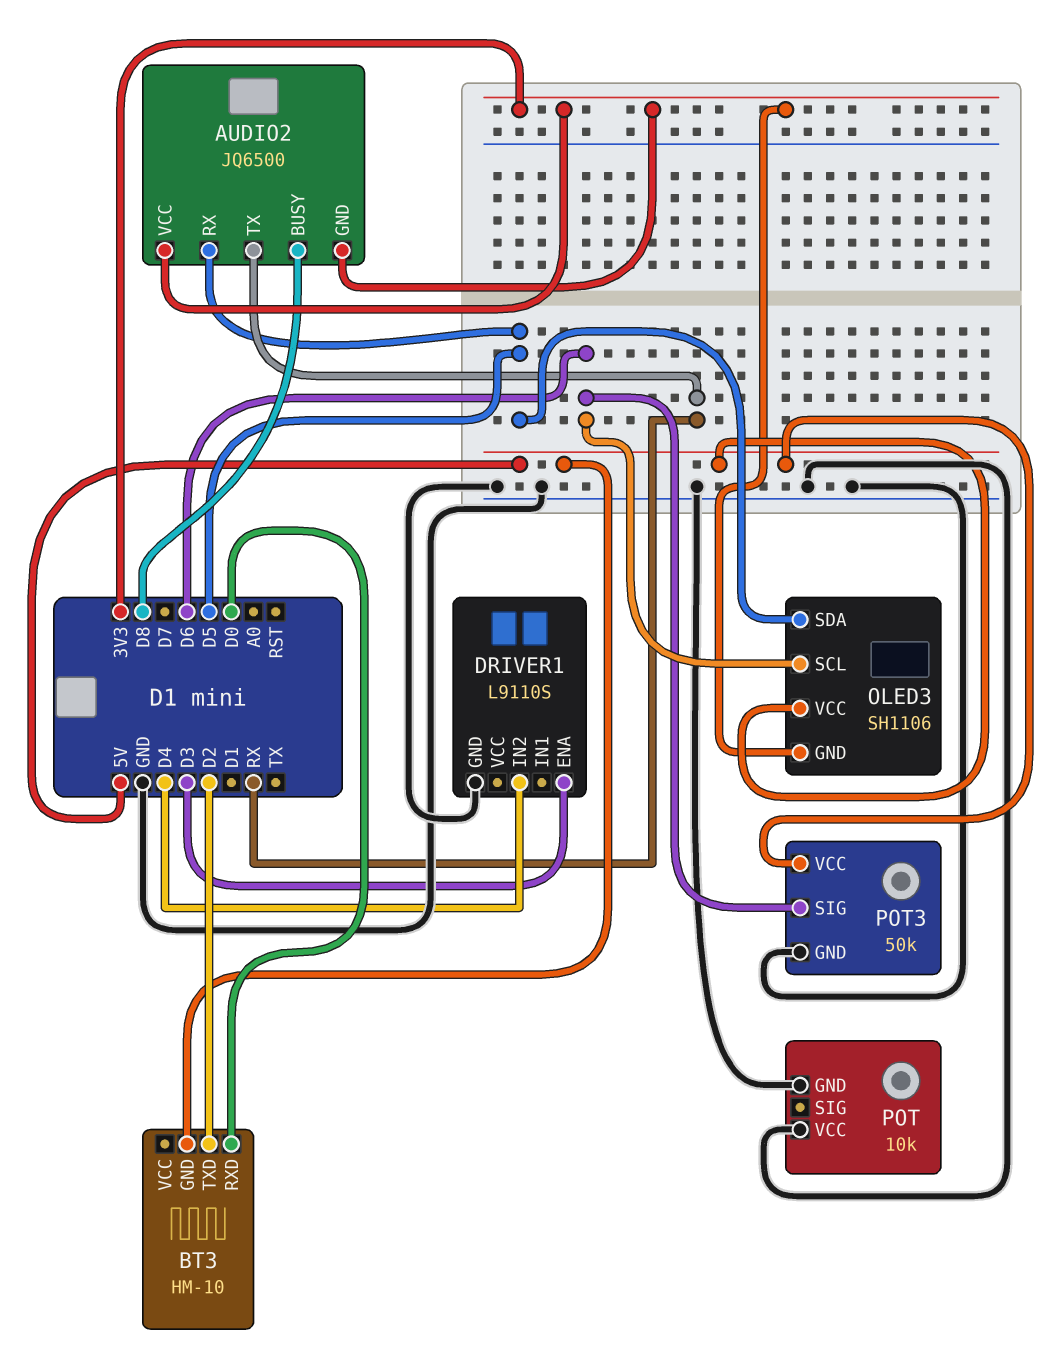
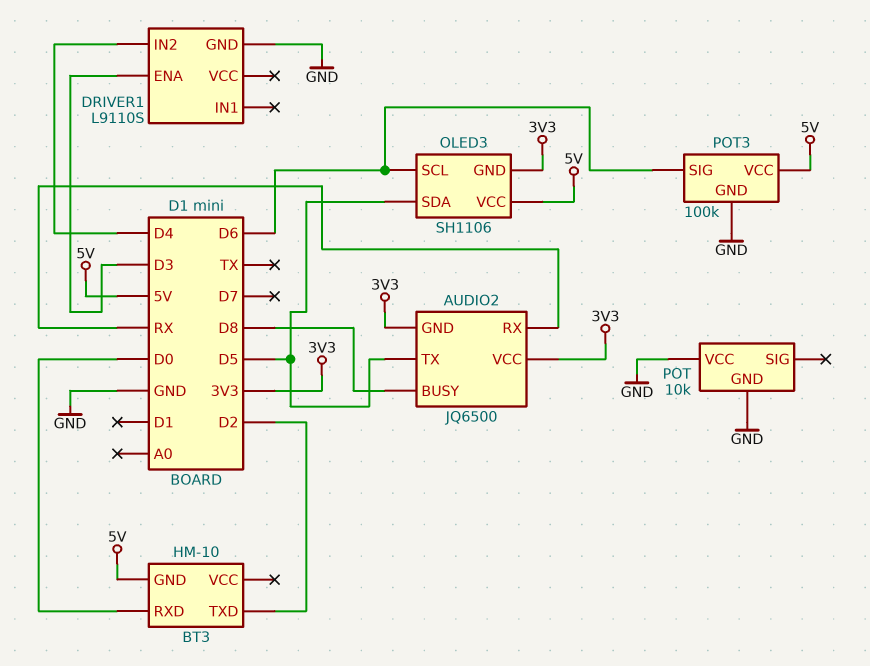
AUDIO2 pin RX: D5 -> RX
AUDIO2 pin TX: RX -> D5
POT3: 50k -> 100k

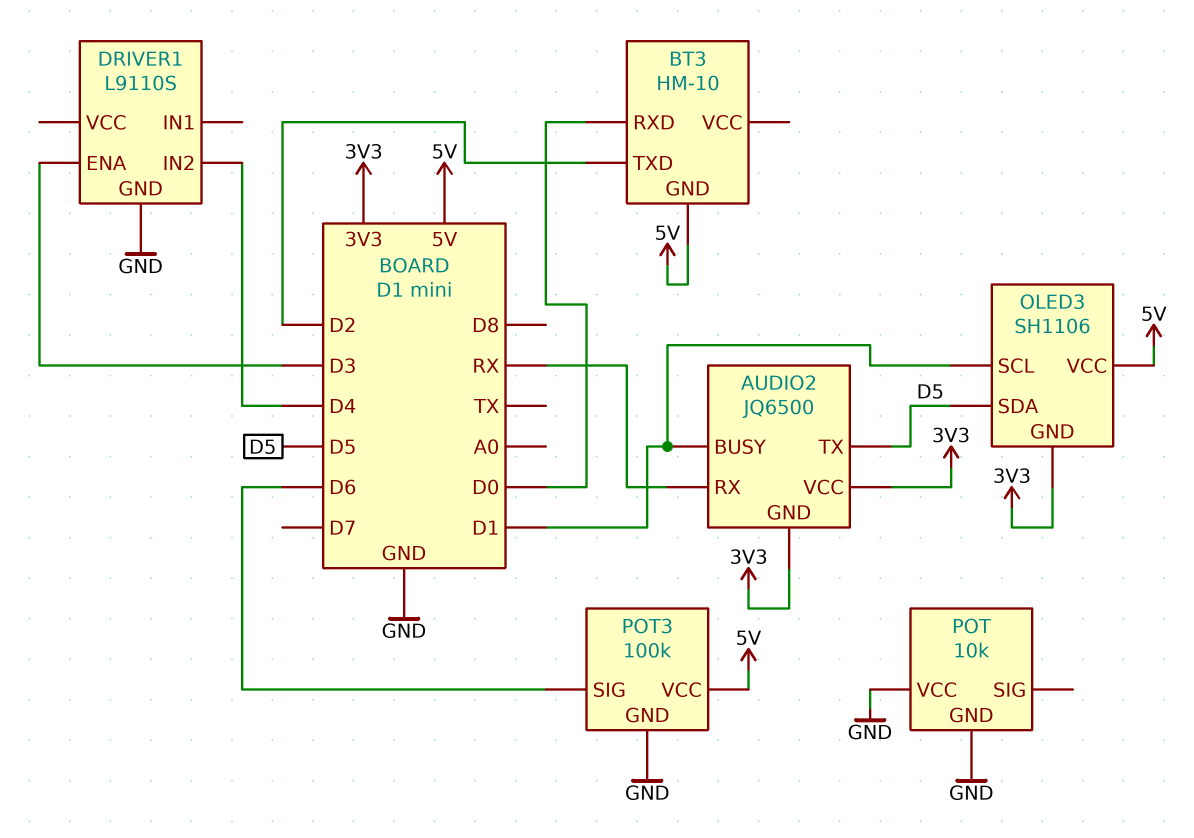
AUDIO2 pin BUSY: D8 -> D1
OLED3 pin SCL: D6 -> D1

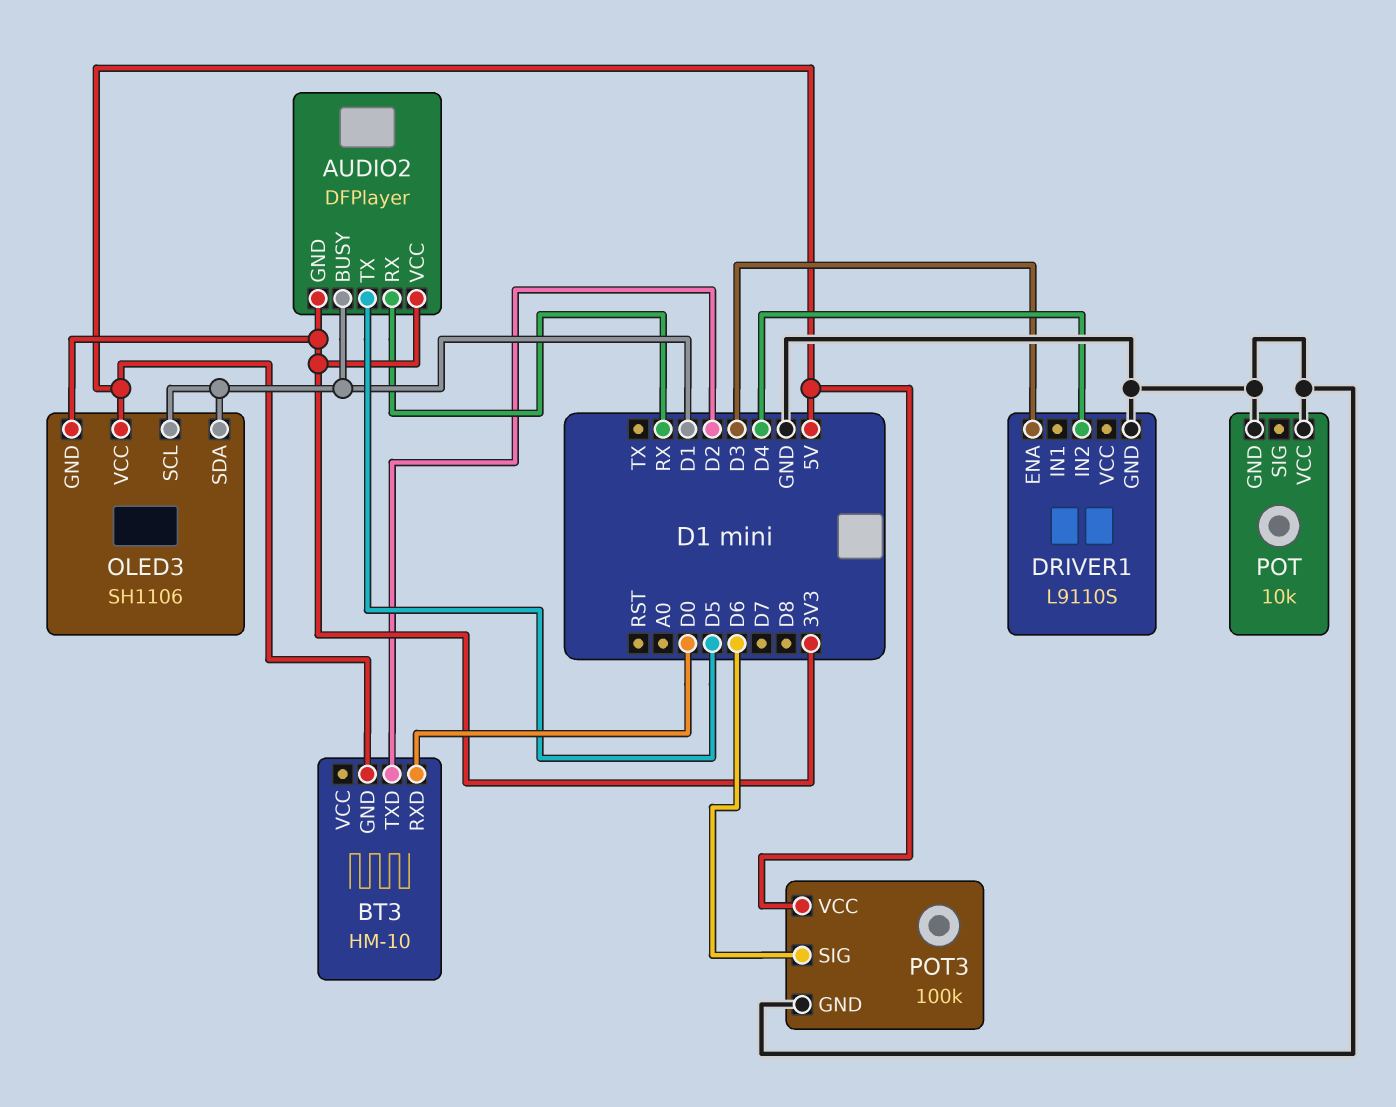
AUDIO2: JQ6500 -> DFPlayer
OLED3 pin SDA: D5 -> D1

